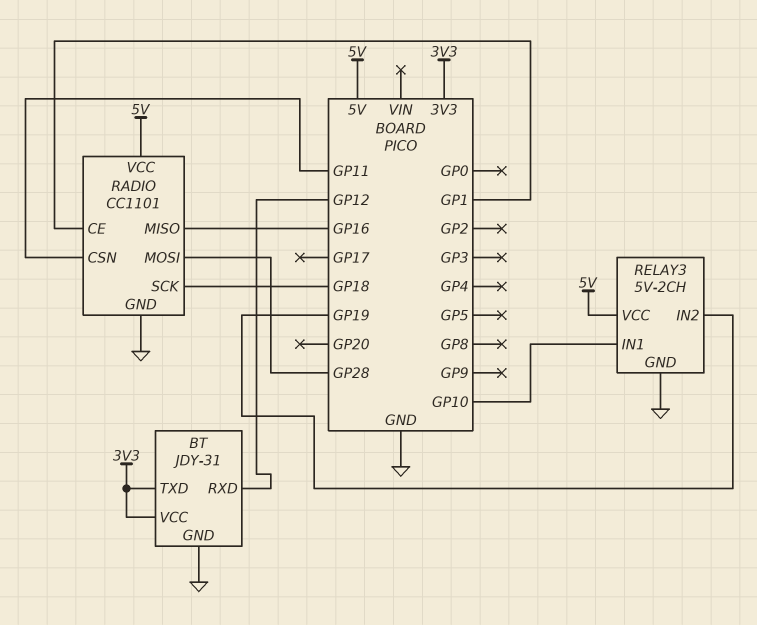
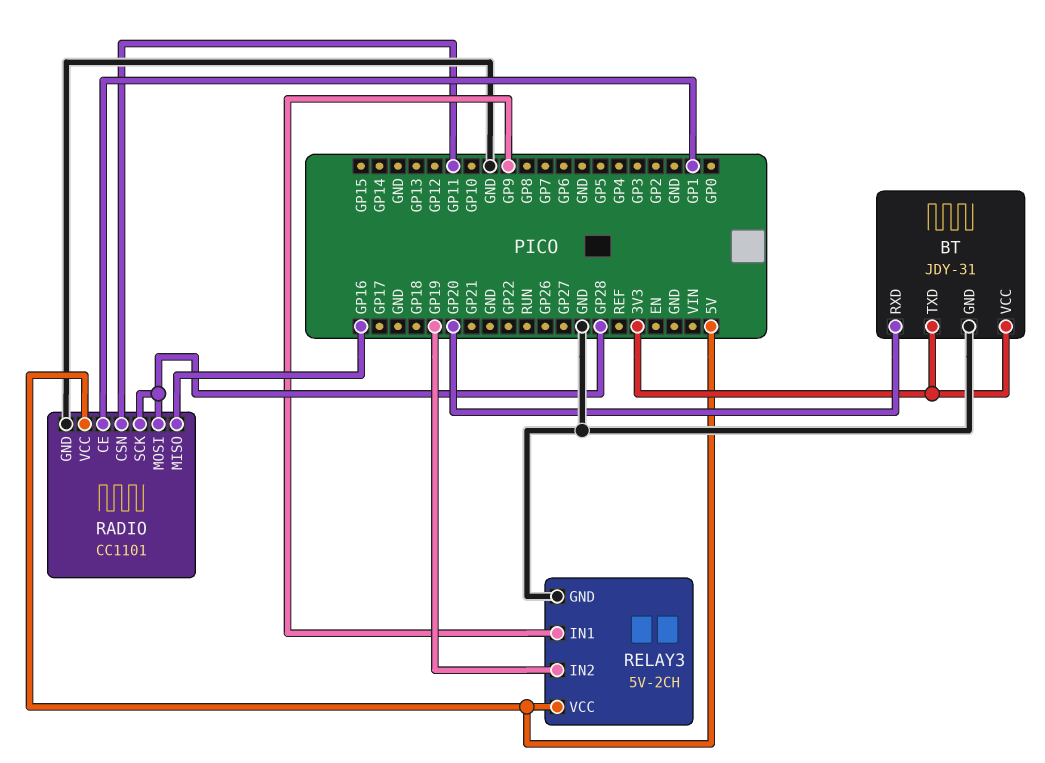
BT pin RXD: GP12 -> GP20
RADIO pin SCK: GP18 -> GP28
RELAY3 pin IN1: GP10 -> GP9

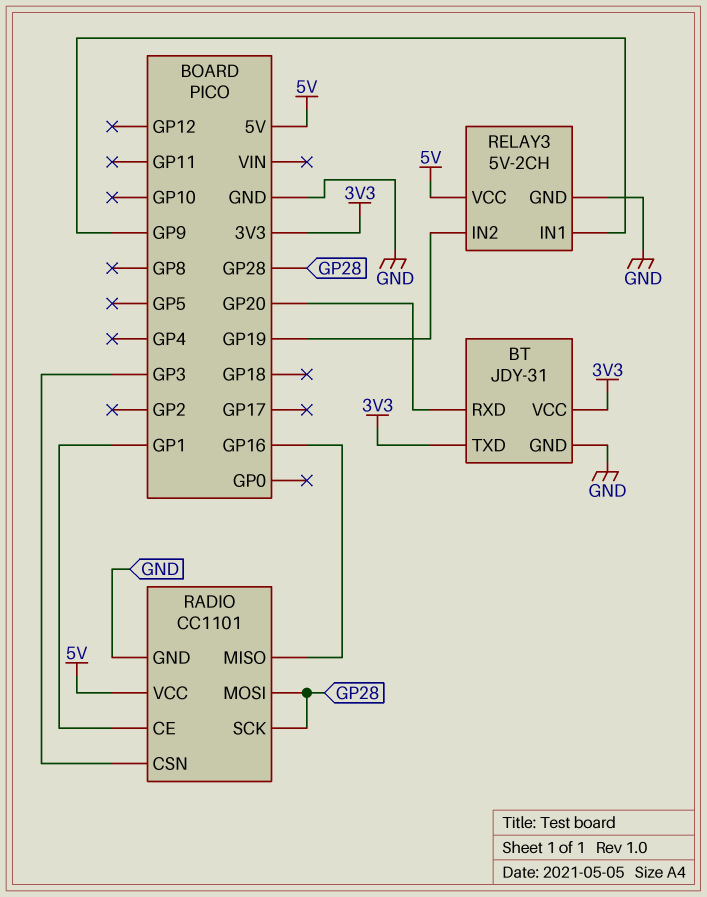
RADIO pin CSN: GP11 -> GP3

